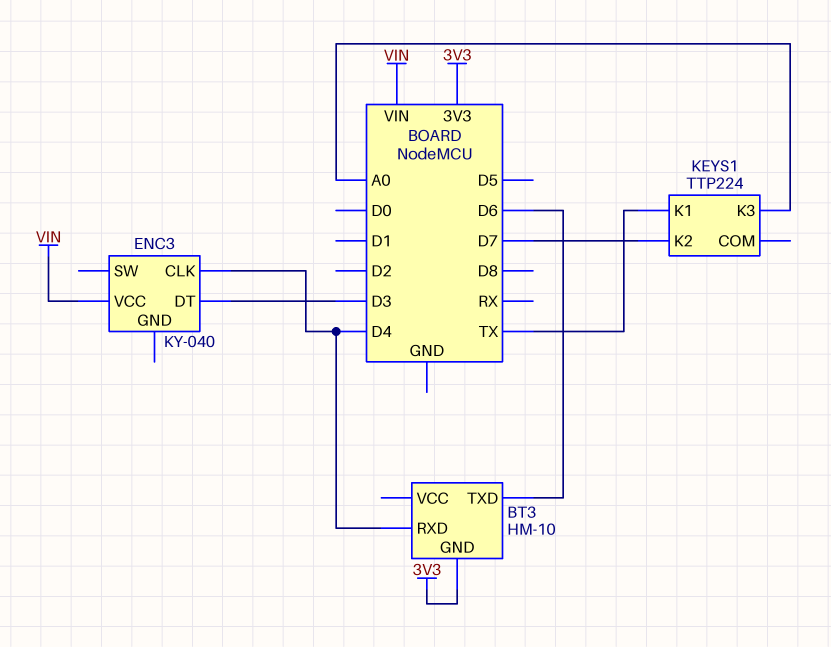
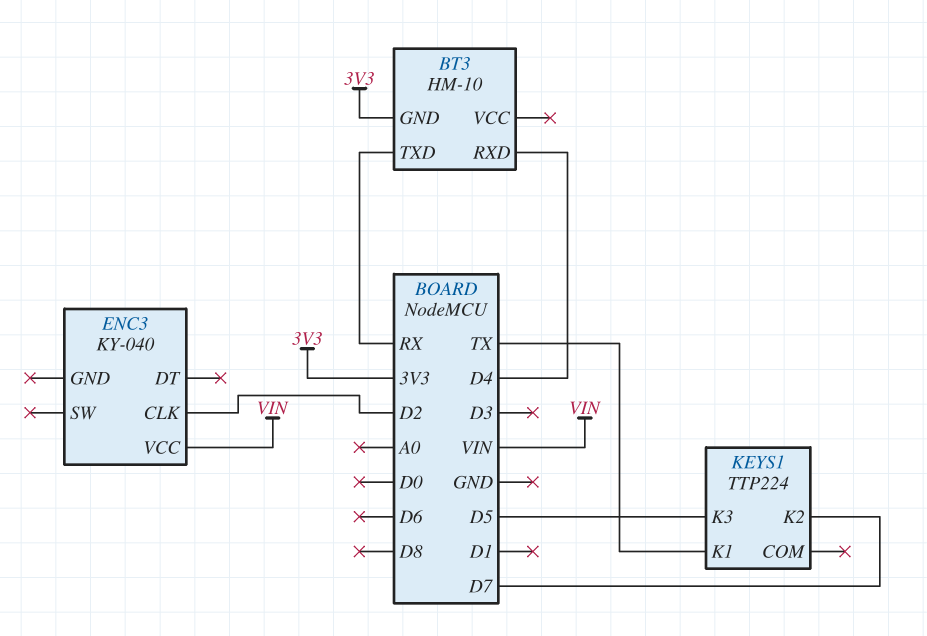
BT3 pin TXD: D6 -> RX
ENC3 pin CLK: D4 -> D2
ENC3 pin DT: D3 -> none
KEYS1 pin K3: A0 -> D5

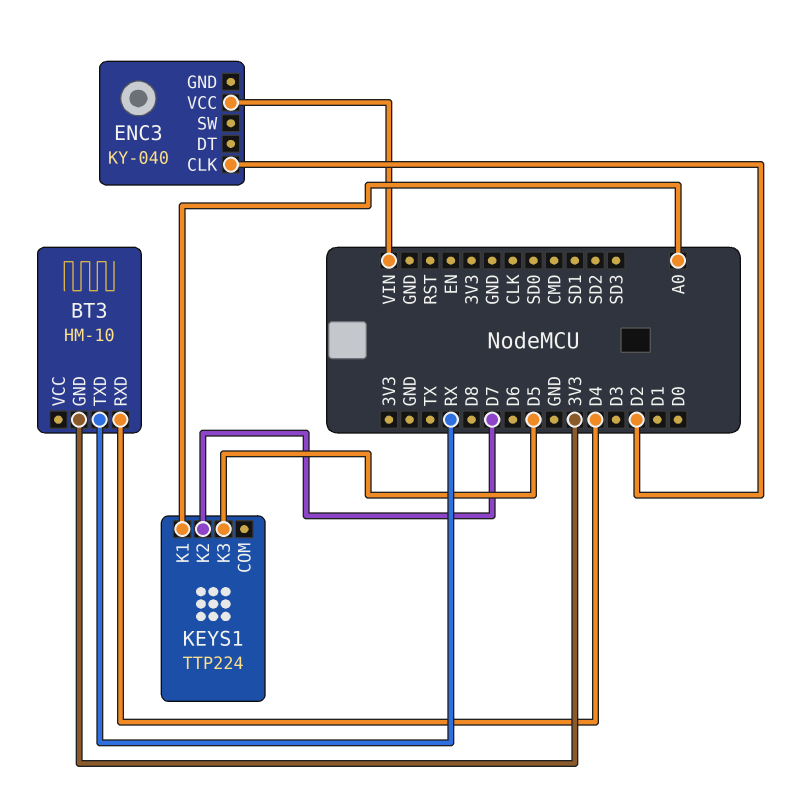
KEYS1 pin K1: TX -> A0

